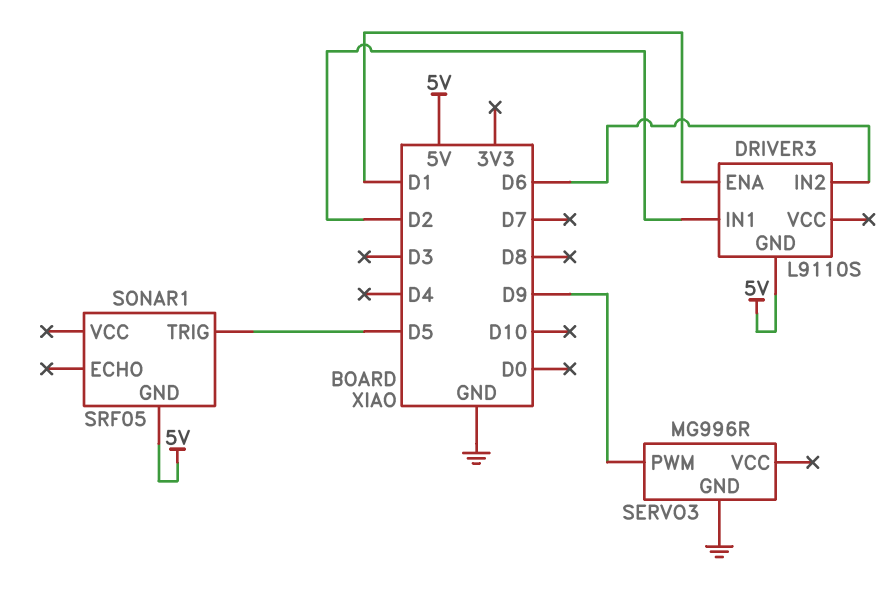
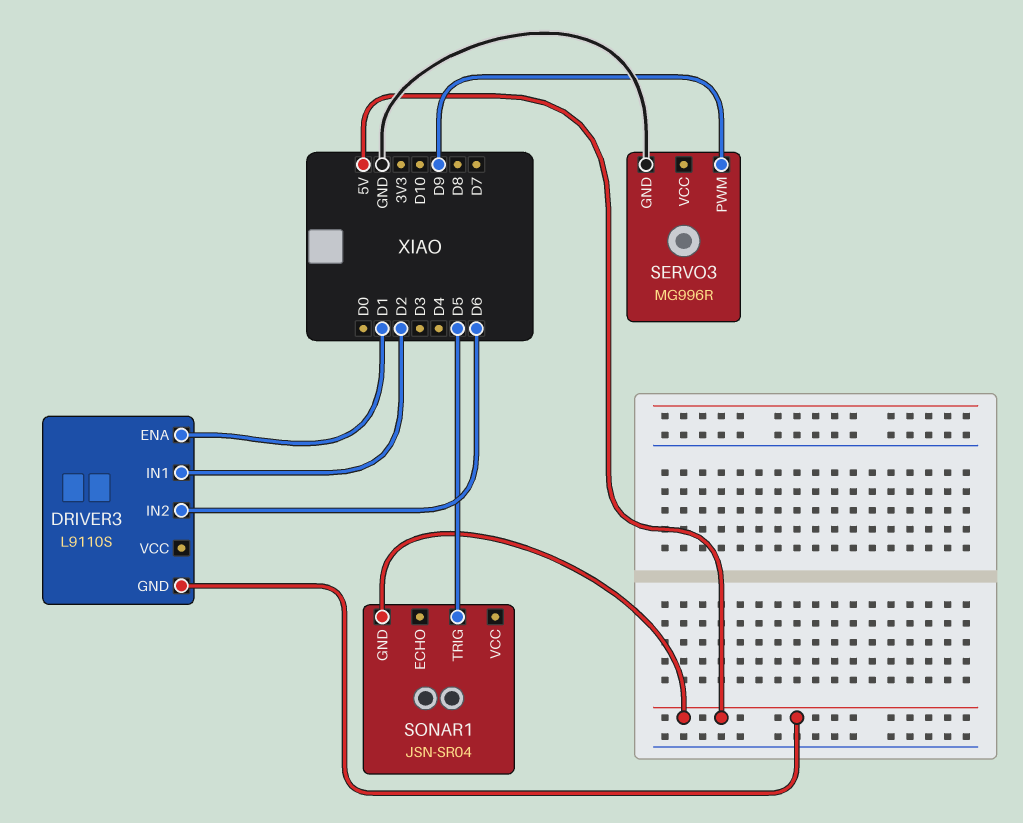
SONAR1: SRF05 -> JSN-SR04

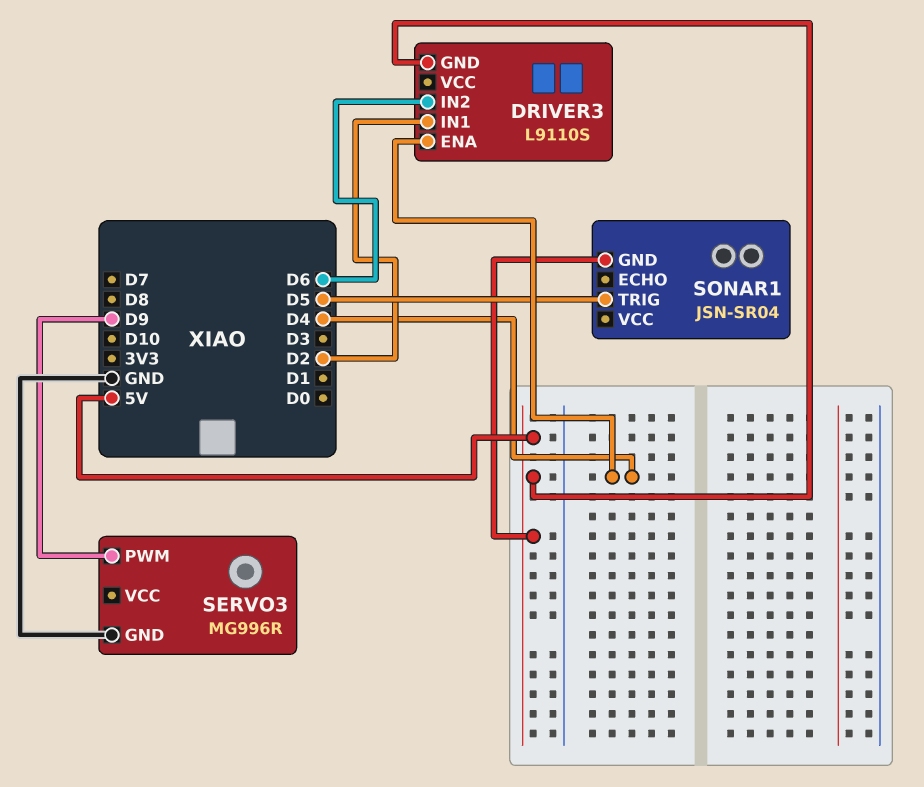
DRIVER3 pin ENA: D1 -> D4

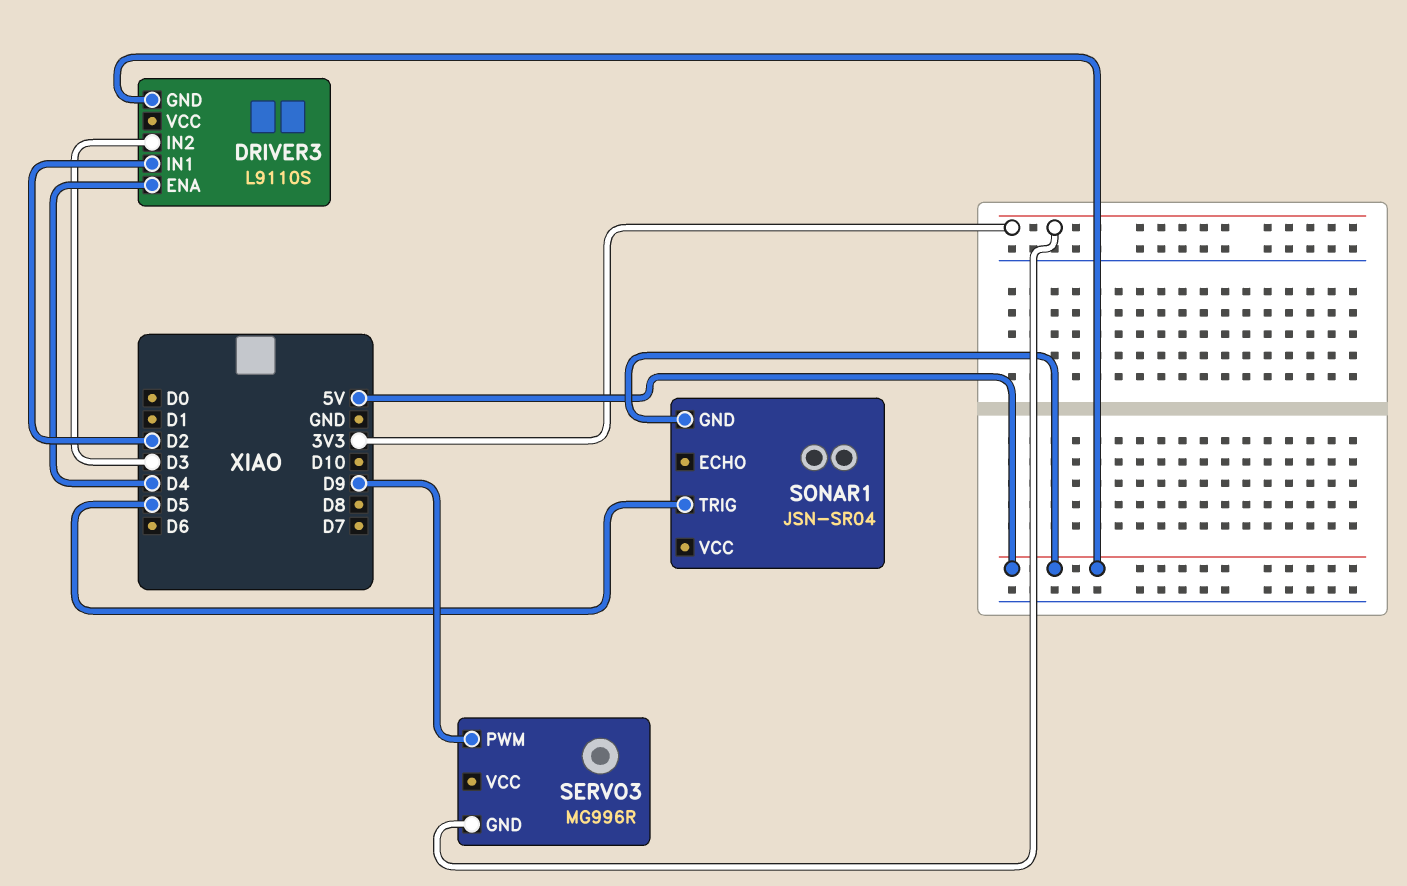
DRIVER3 pin IN2: D6 -> D3
SERVO3 pin GND: GND -> 3V3

